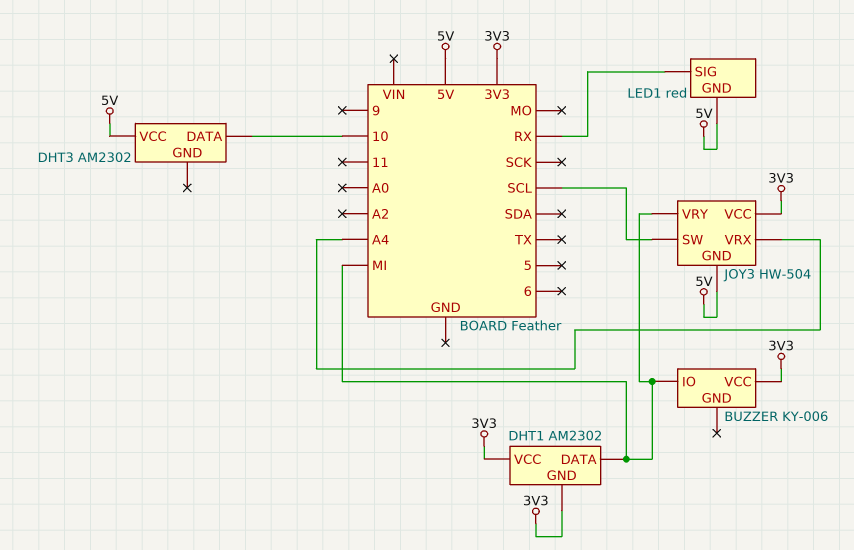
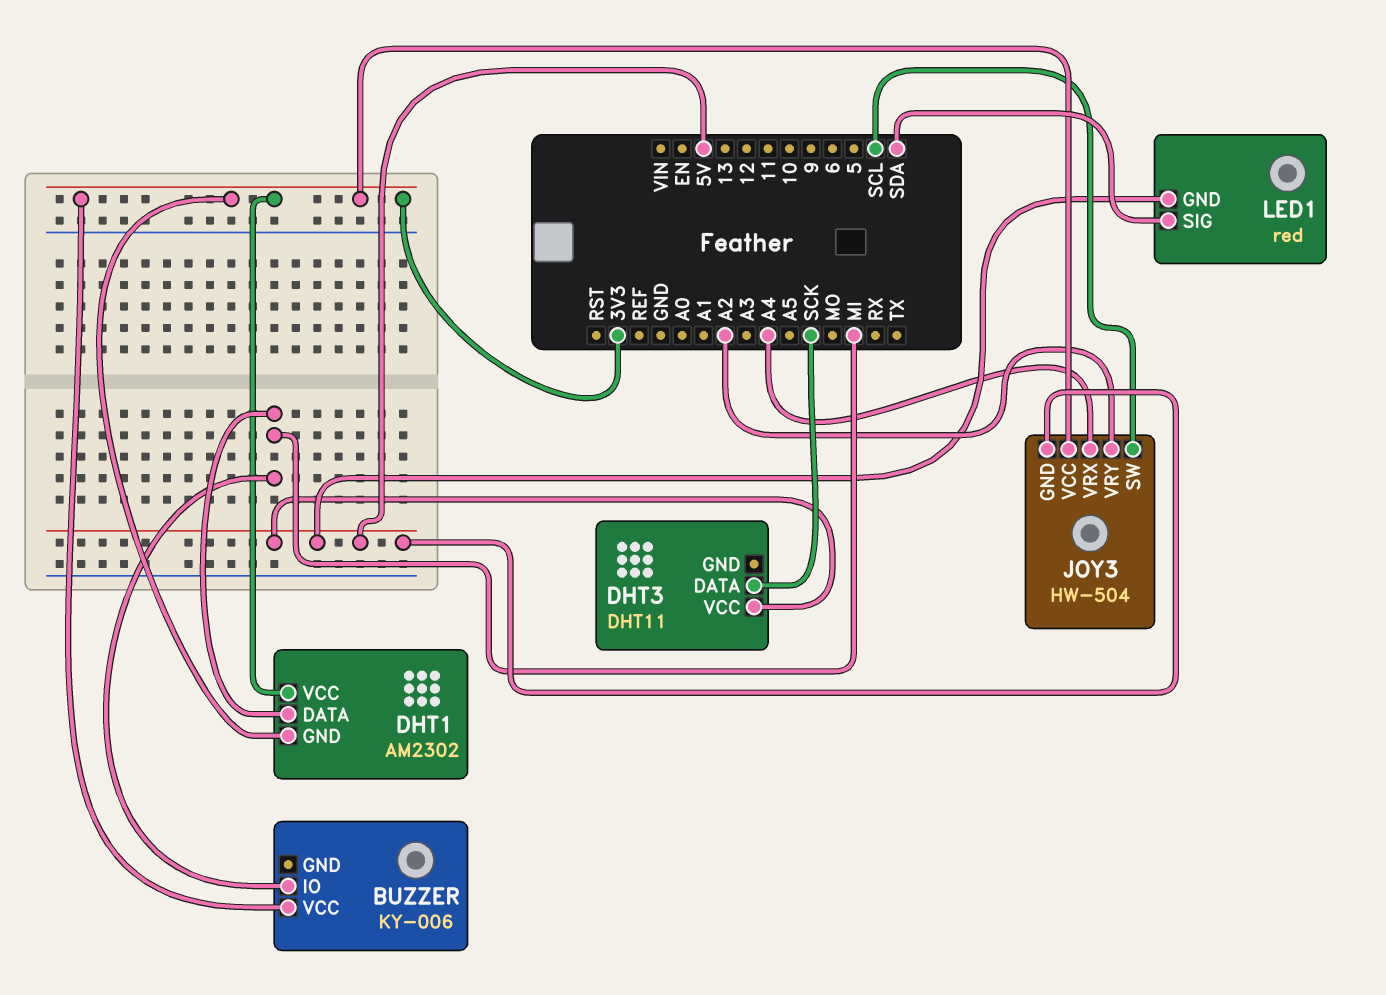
DHT3: AM2302 -> DHT11
DHT3 pin DATA: 10 -> SCK
JOY3 pin VRY: MI -> A2
LED1 pin SIG: RX -> SDA

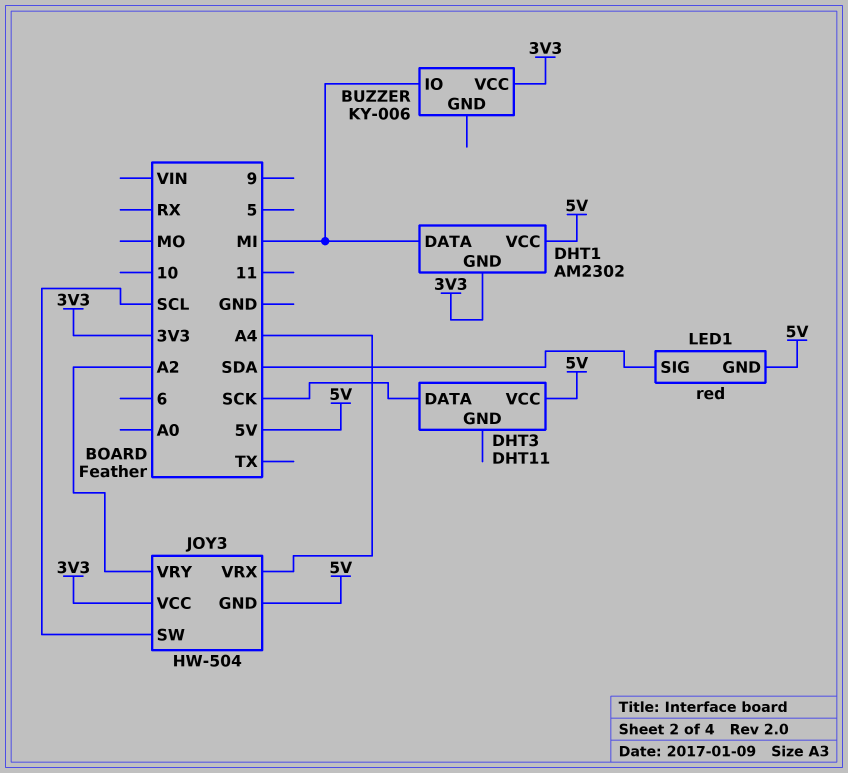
DHT1 pin VCC: 3V3 -> 5V

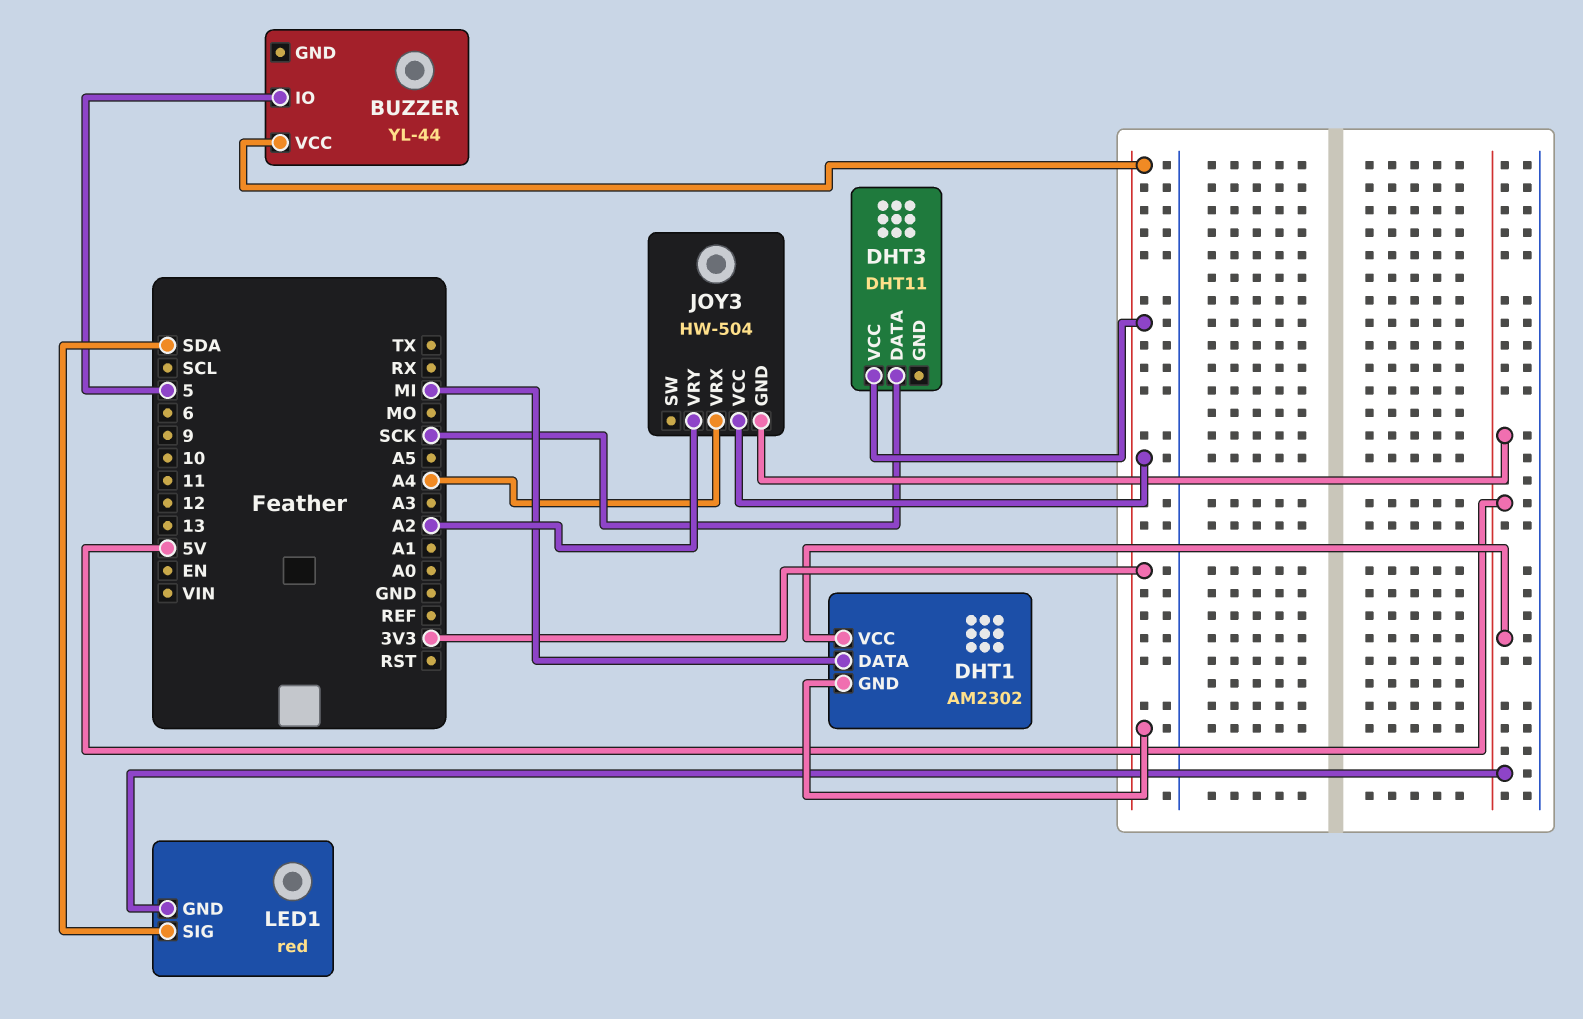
BUZZER: KY-006 -> YL-44
BUZZER pin IO: MI -> 5
DHT3 pin VCC: 5V -> 3V3
JOY3 pin SW: SCL -> none

